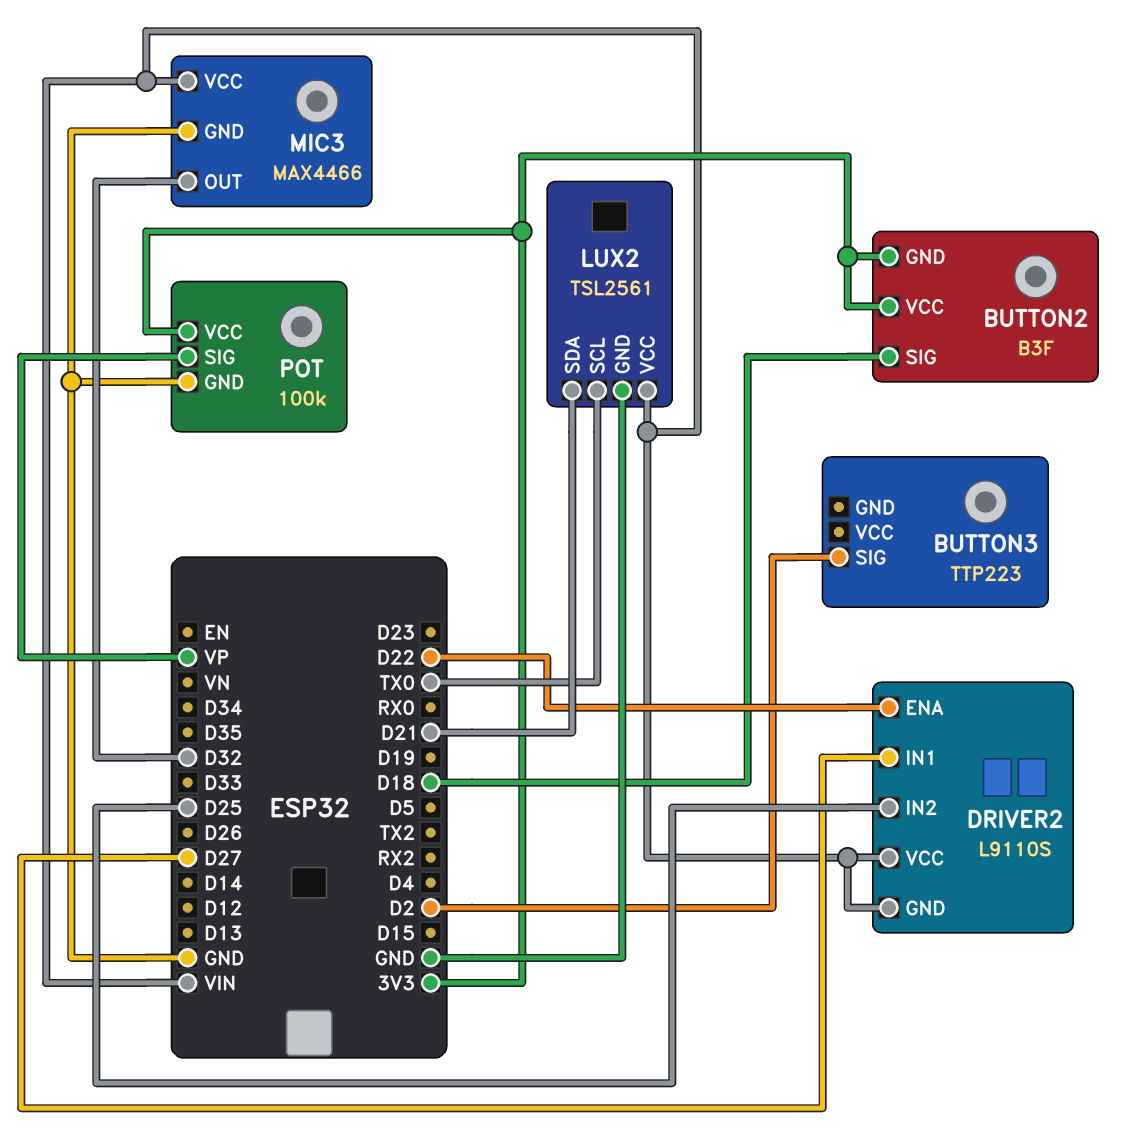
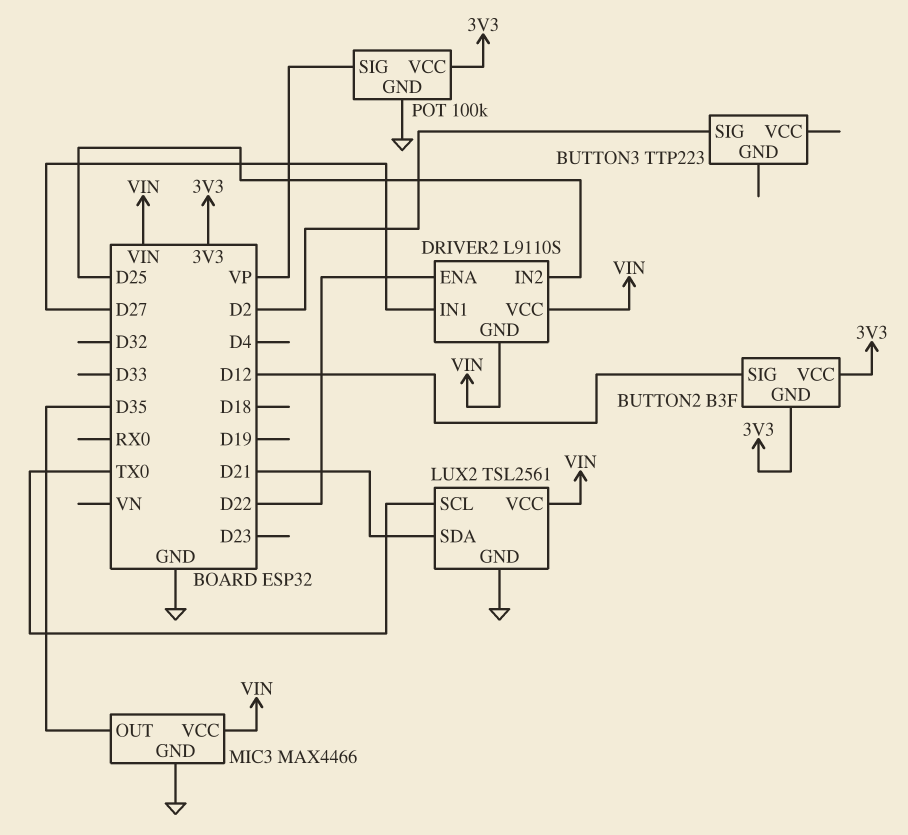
BUTTON2 pin SIG: D18 -> D12
MIC3 pin OUT: D32 -> D35

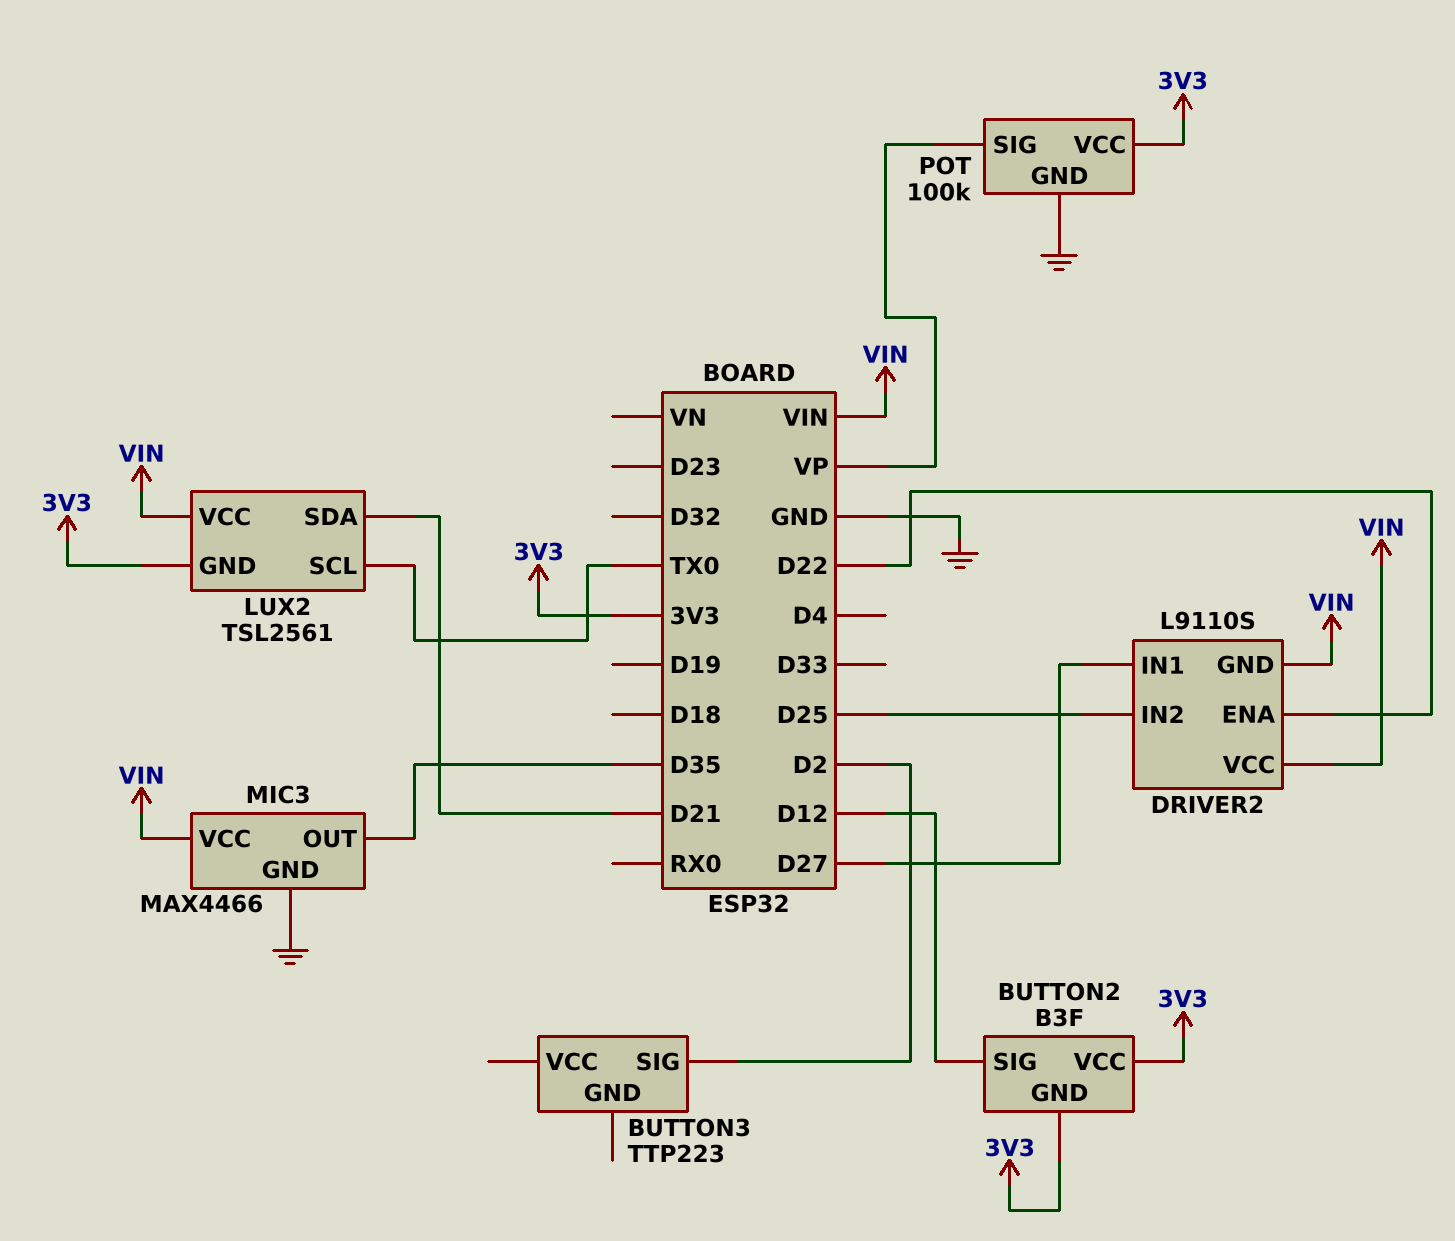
LUX2 pin GND: GND -> 3V3

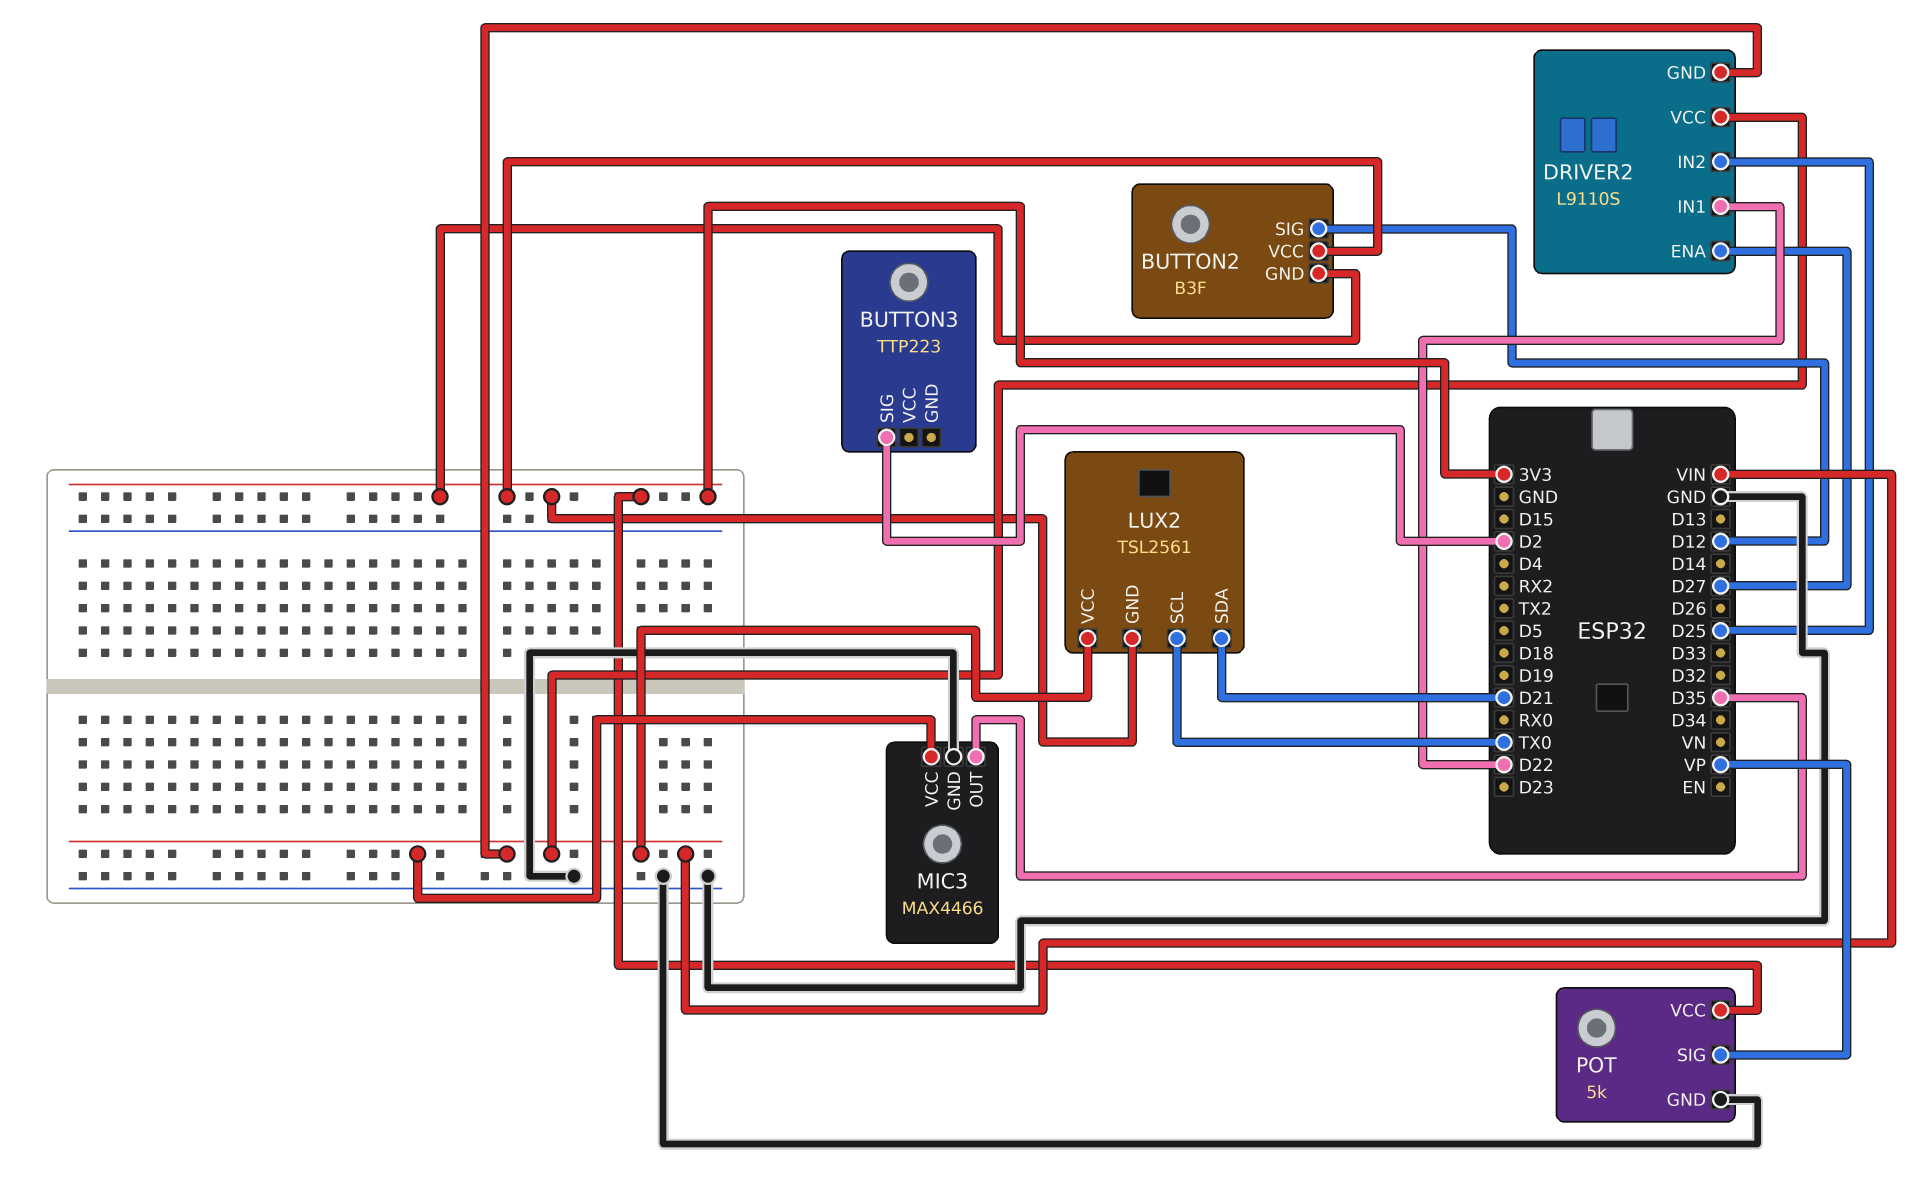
DRIVER2 pin ENA: D22 -> D27
DRIVER2 pin IN1: D27 -> D22
POT: 100k -> 5k

